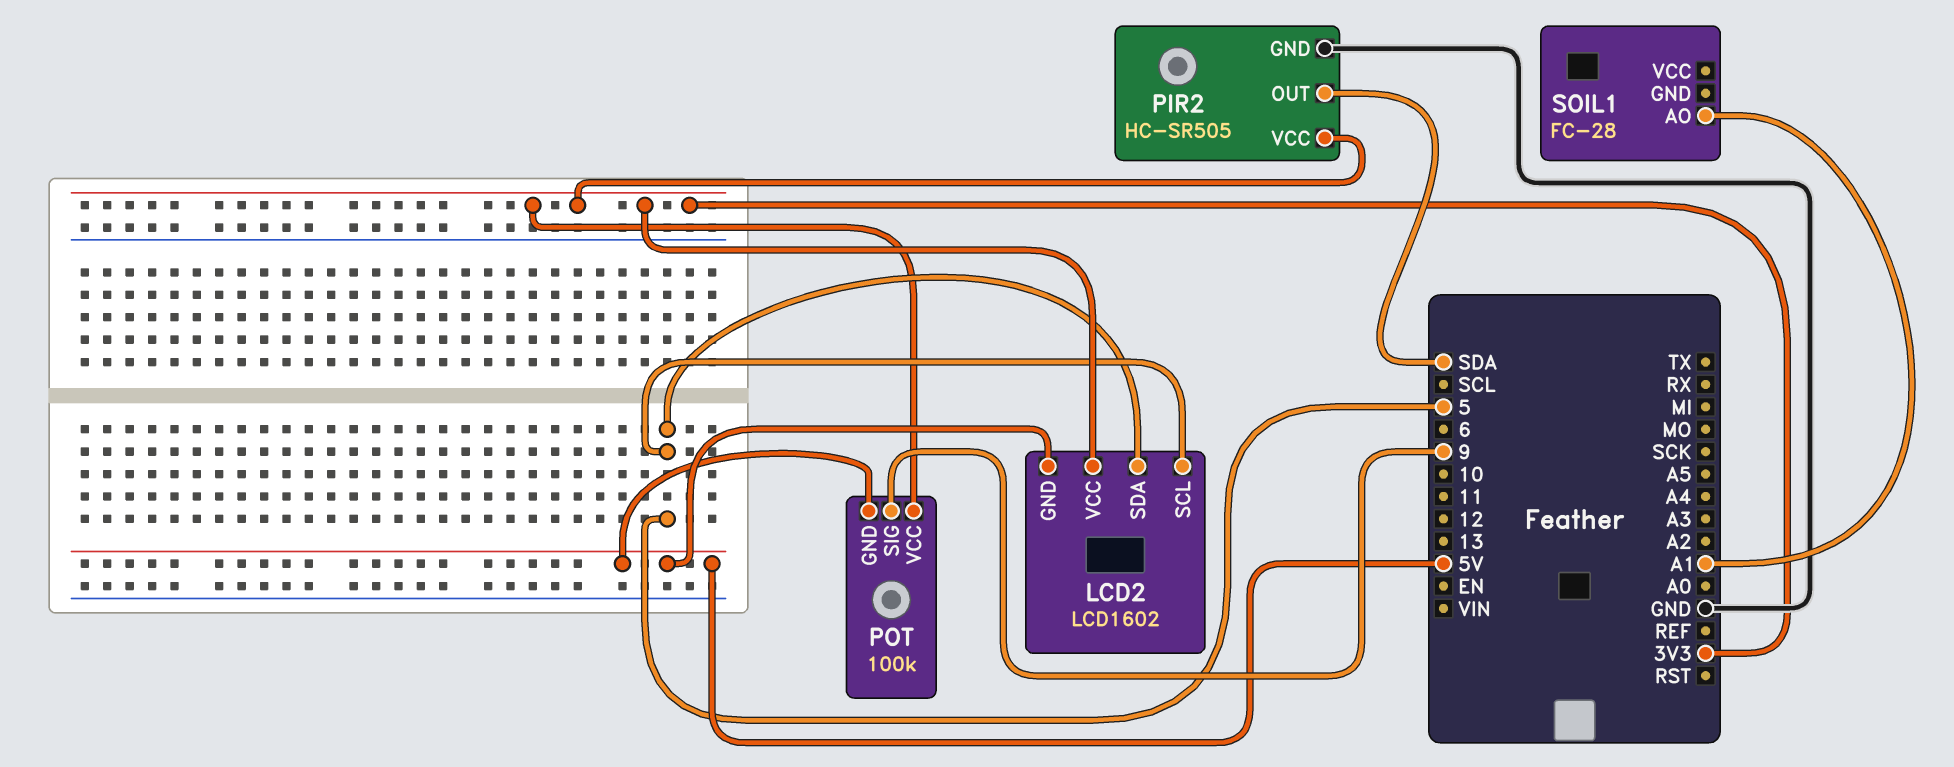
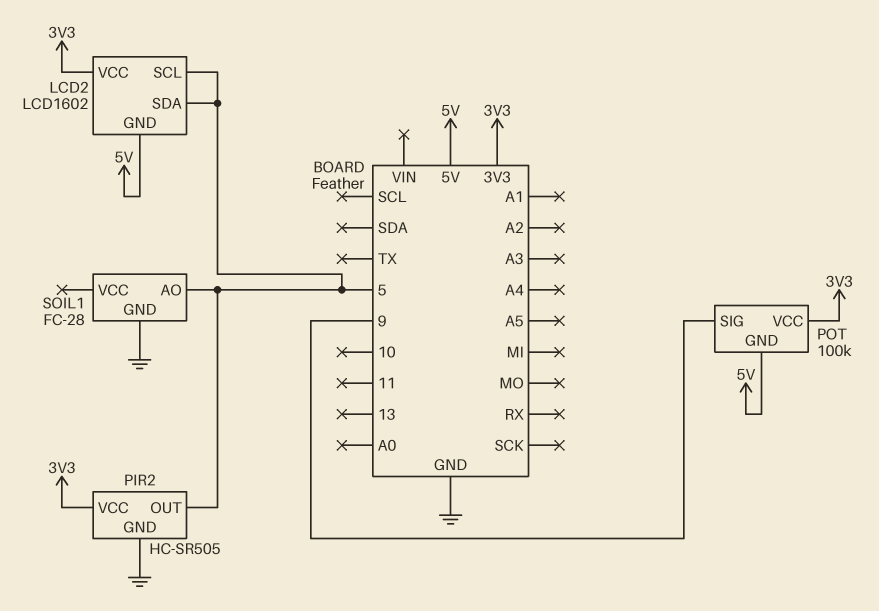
PIR2 pin OUT: SDA -> 5
SOIL1 pin AO: A1 -> 5
SOIL1 pin GND: none -> GND

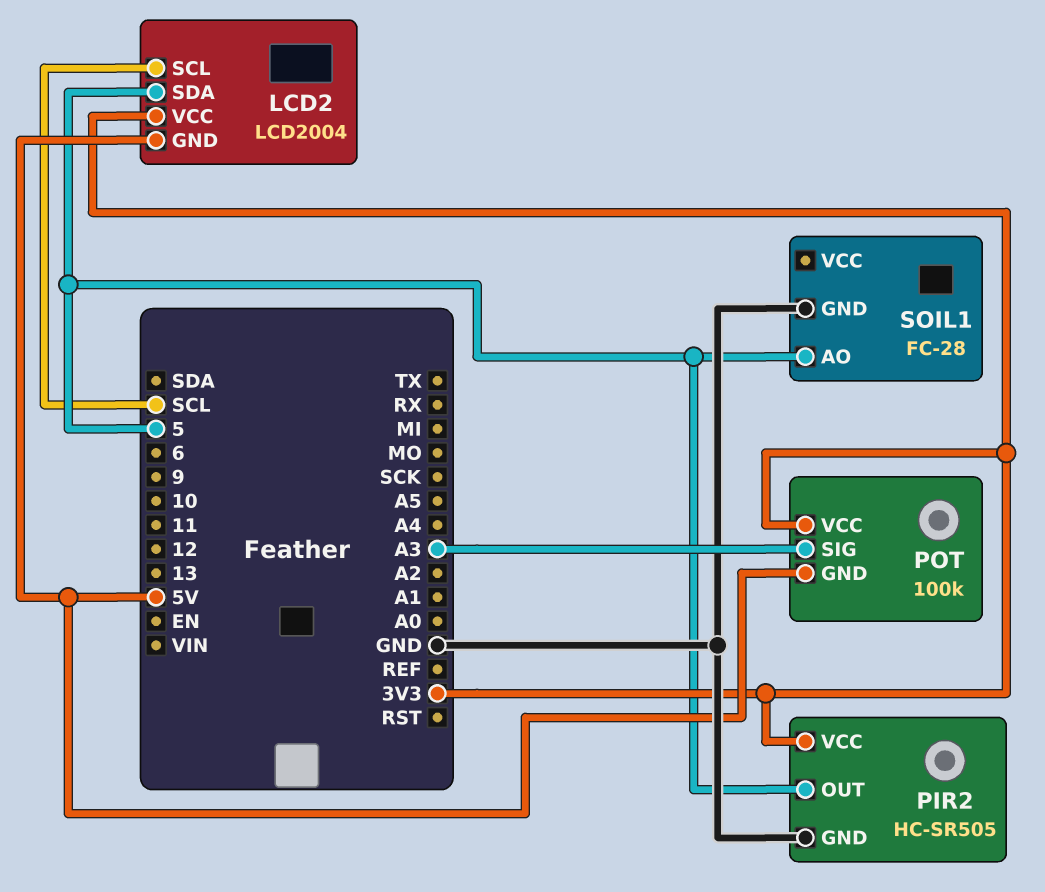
LCD2: LCD1602 -> LCD2004
LCD2 pin SCL: 5 -> SCL
POT pin SIG: 9 -> A3

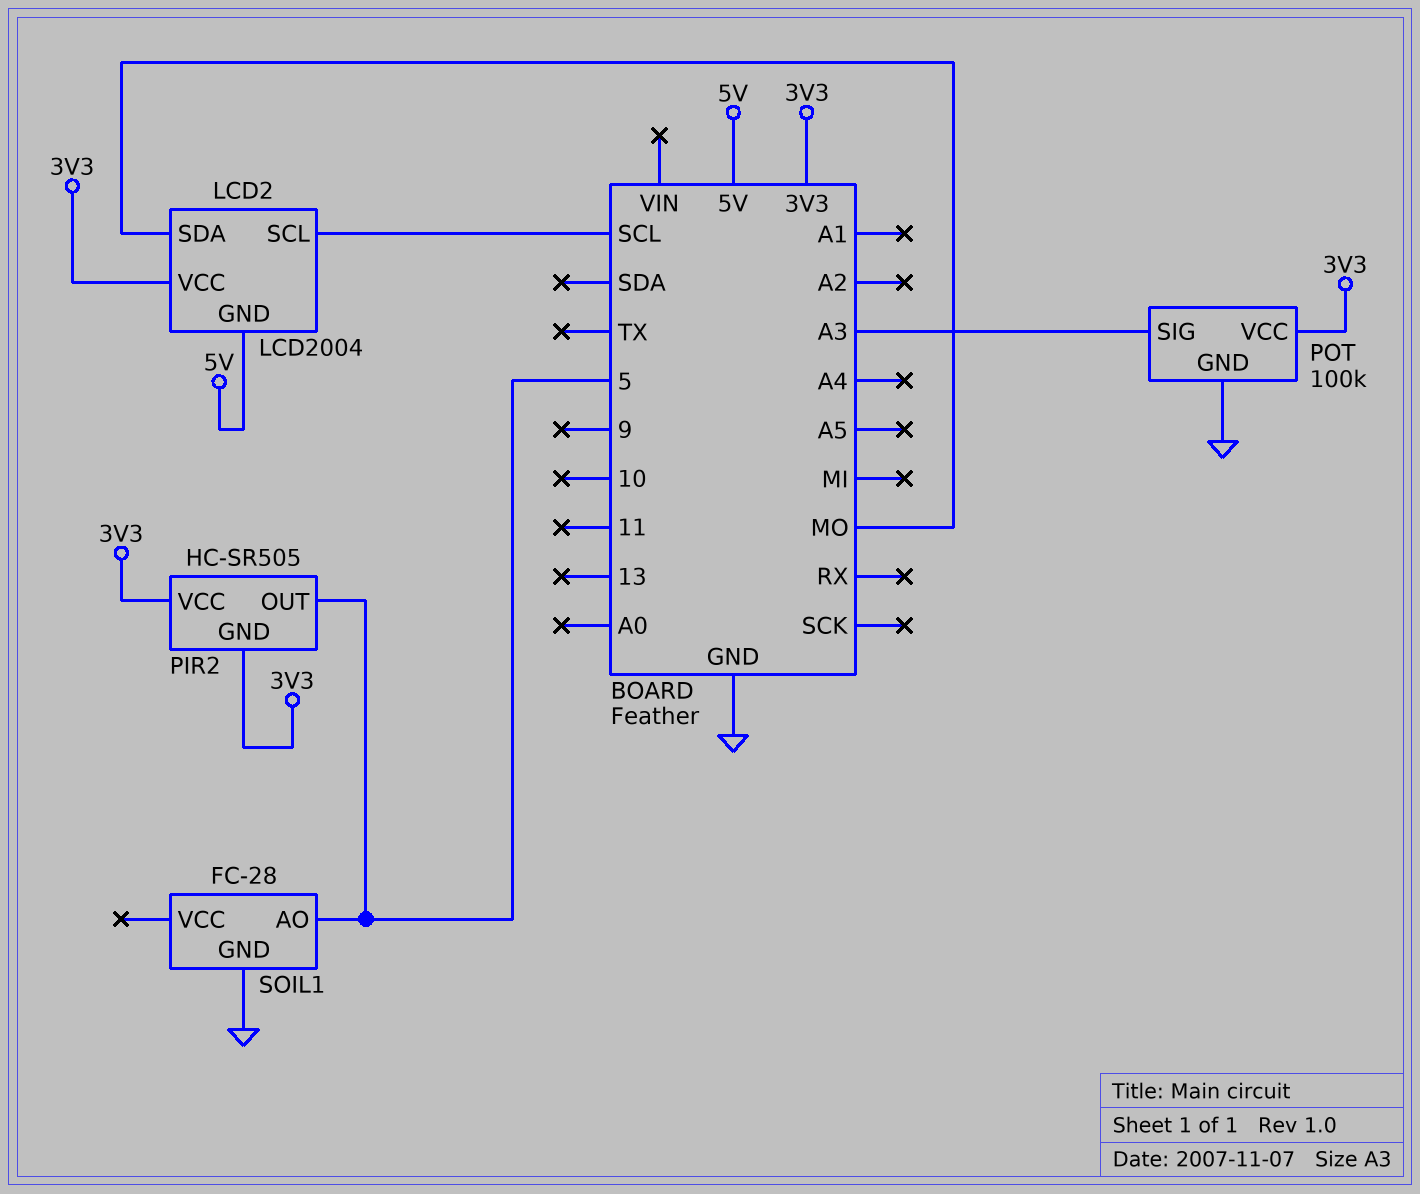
LCD2 pin SDA: 5 -> MO
PIR2 pin GND: GND -> 3V3
POT pin GND: 5V -> GND

